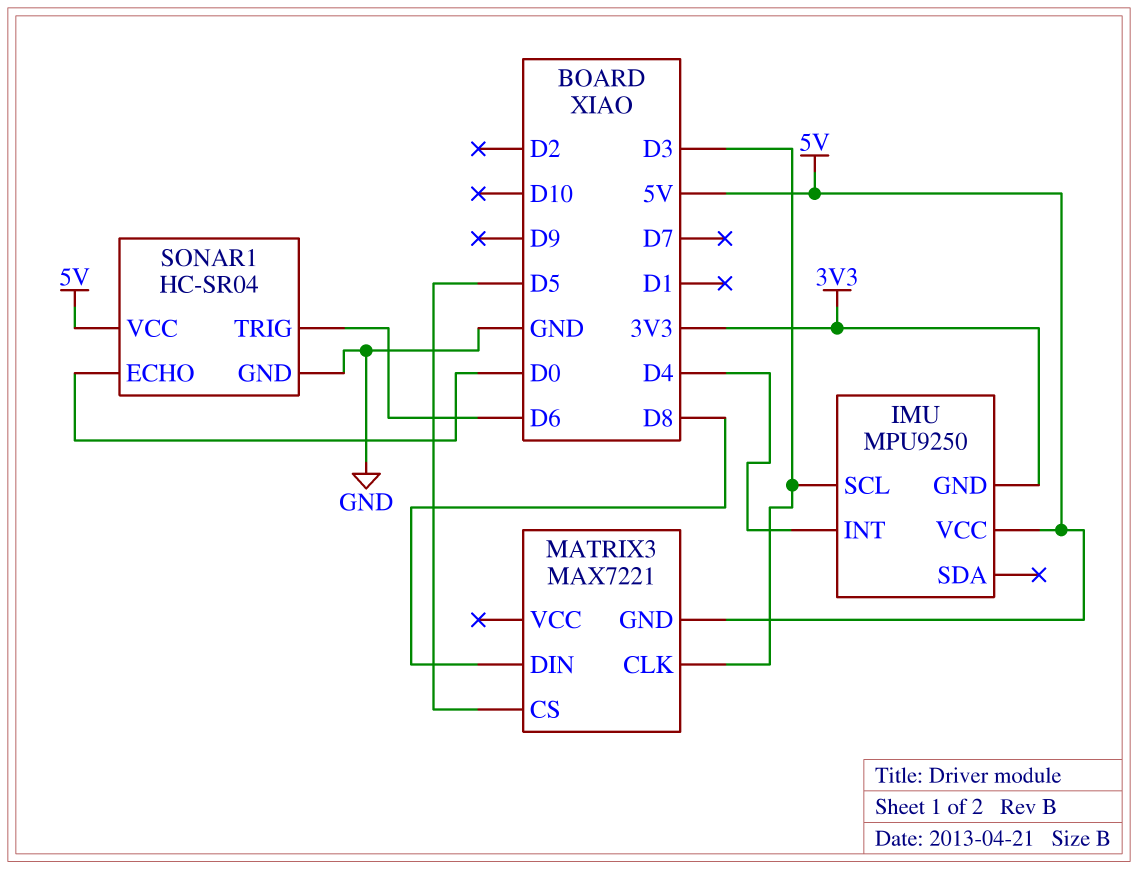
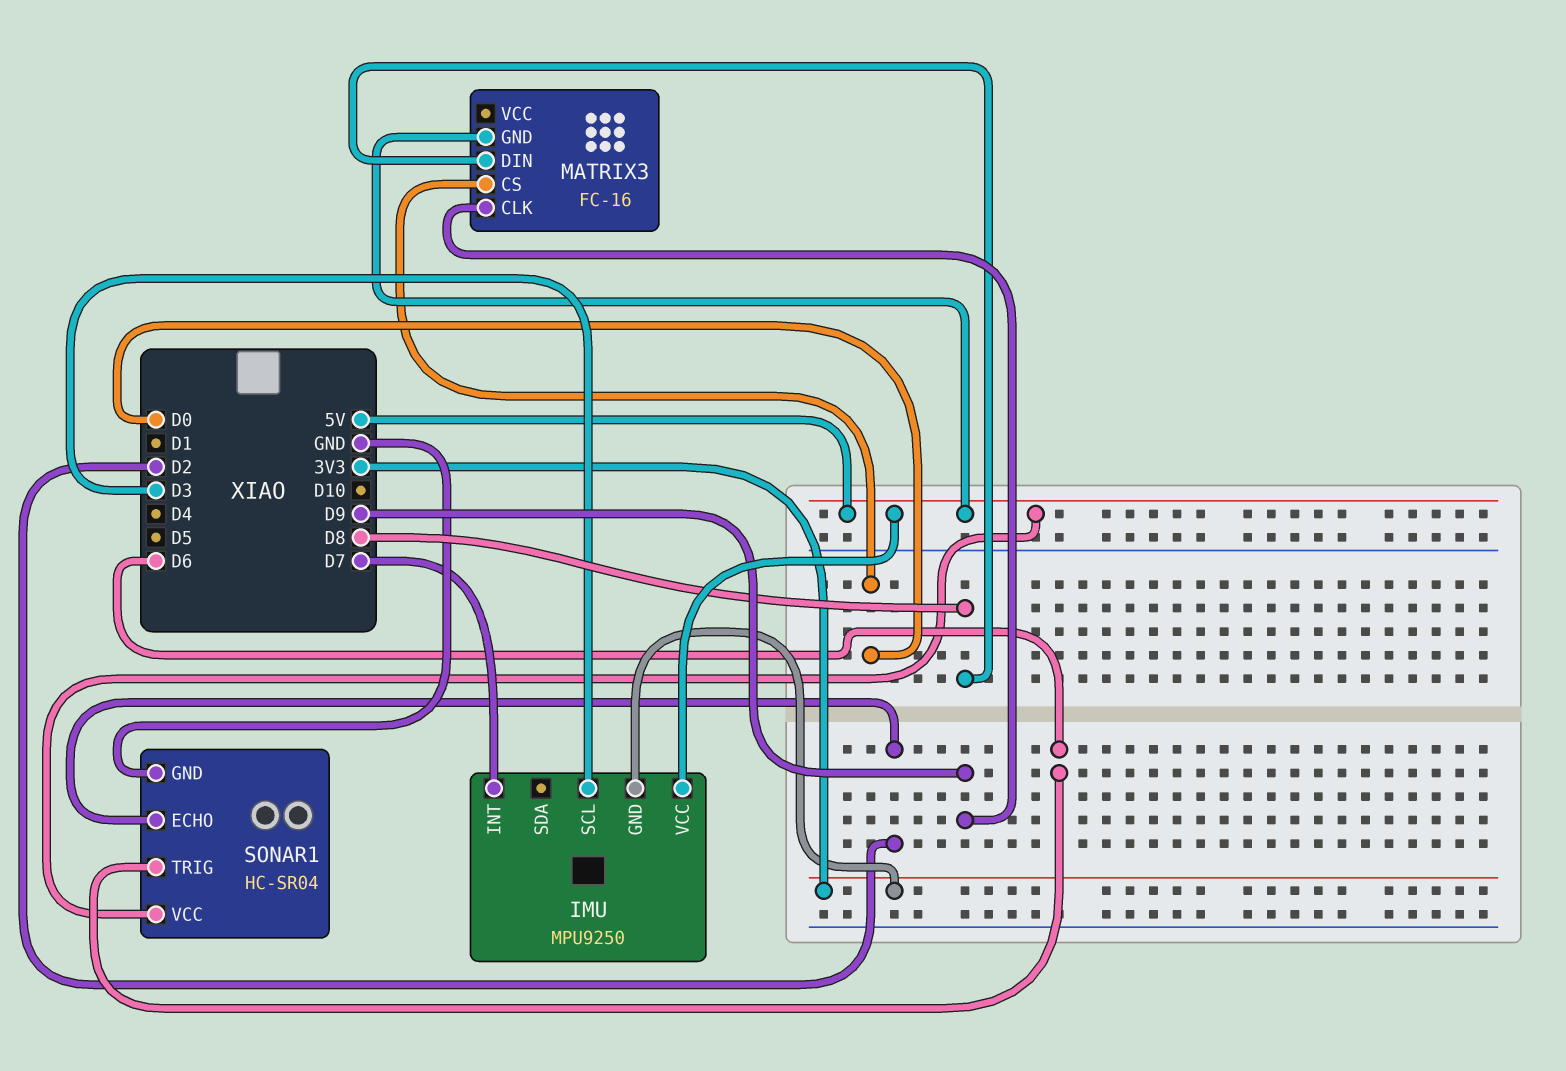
IMU pin INT: D4 -> D7
MATRIX3: MAX7221 -> FC-16
MATRIX3 pin CLK: D3 -> D9
MATRIX3 pin CS: D5 -> D0
SONAR1 pin ECHO: D0 -> D2

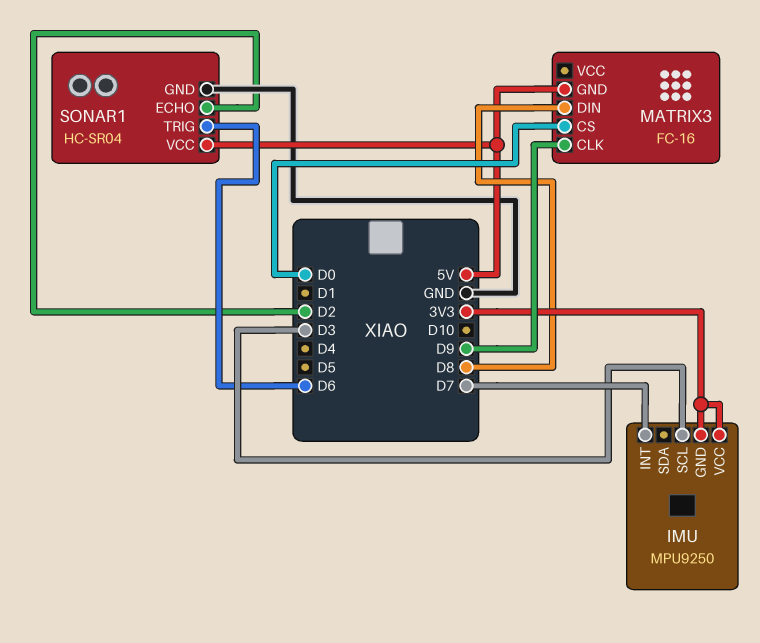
IMU pin VCC: 5V -> 3V3

